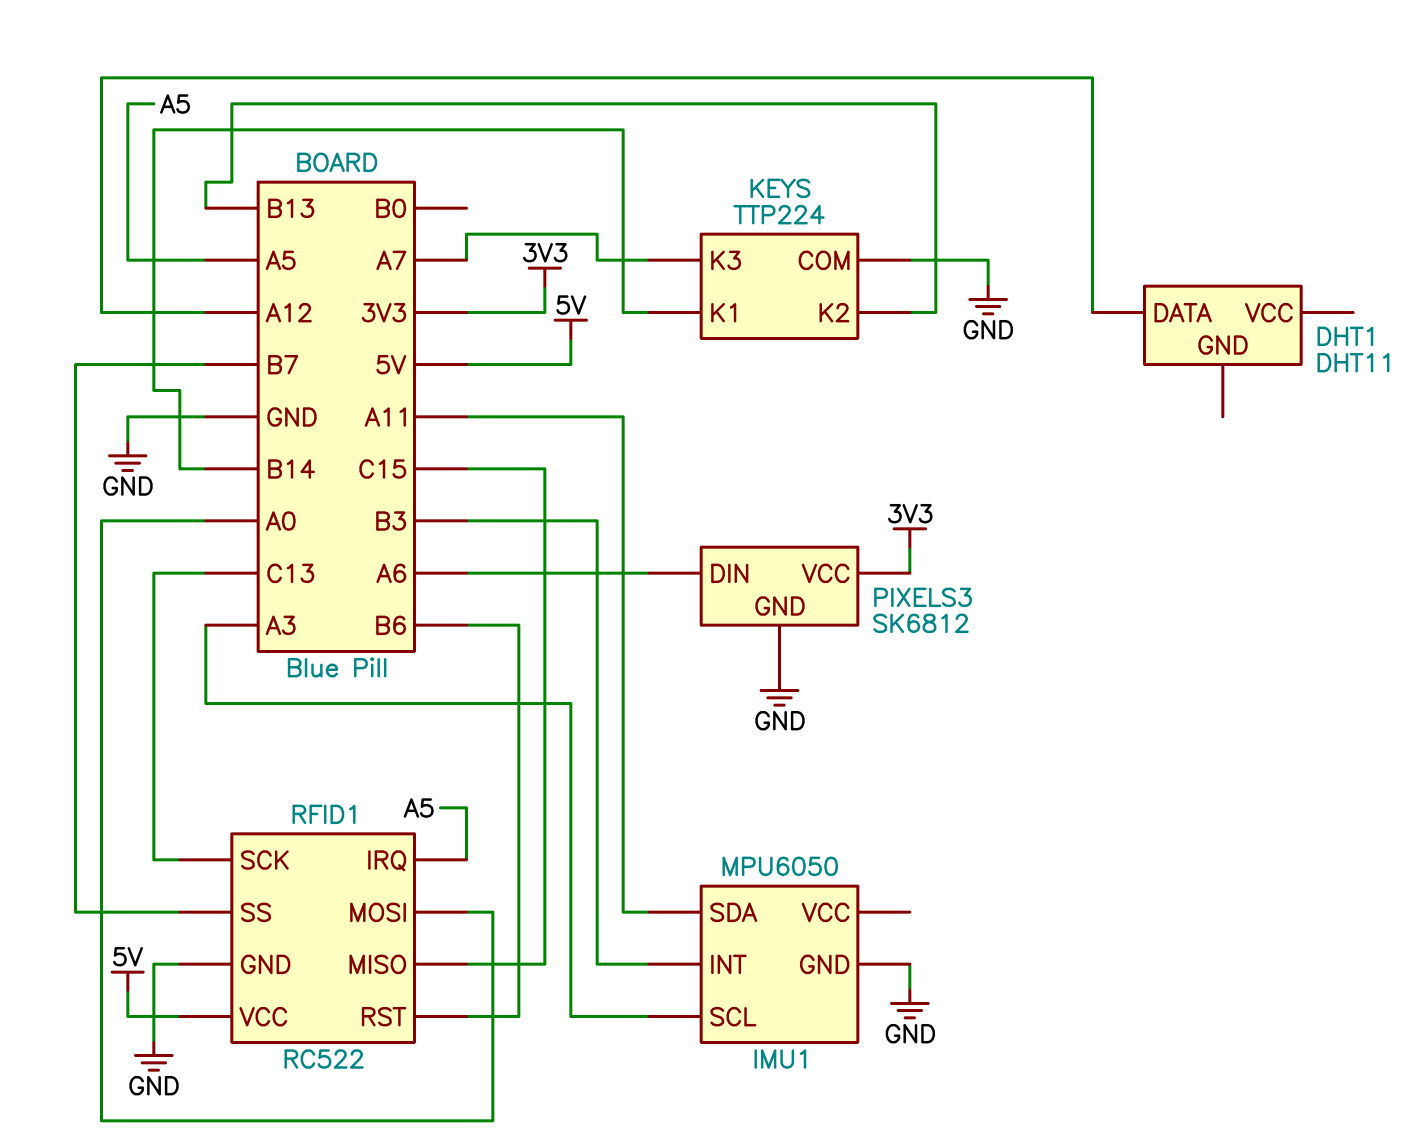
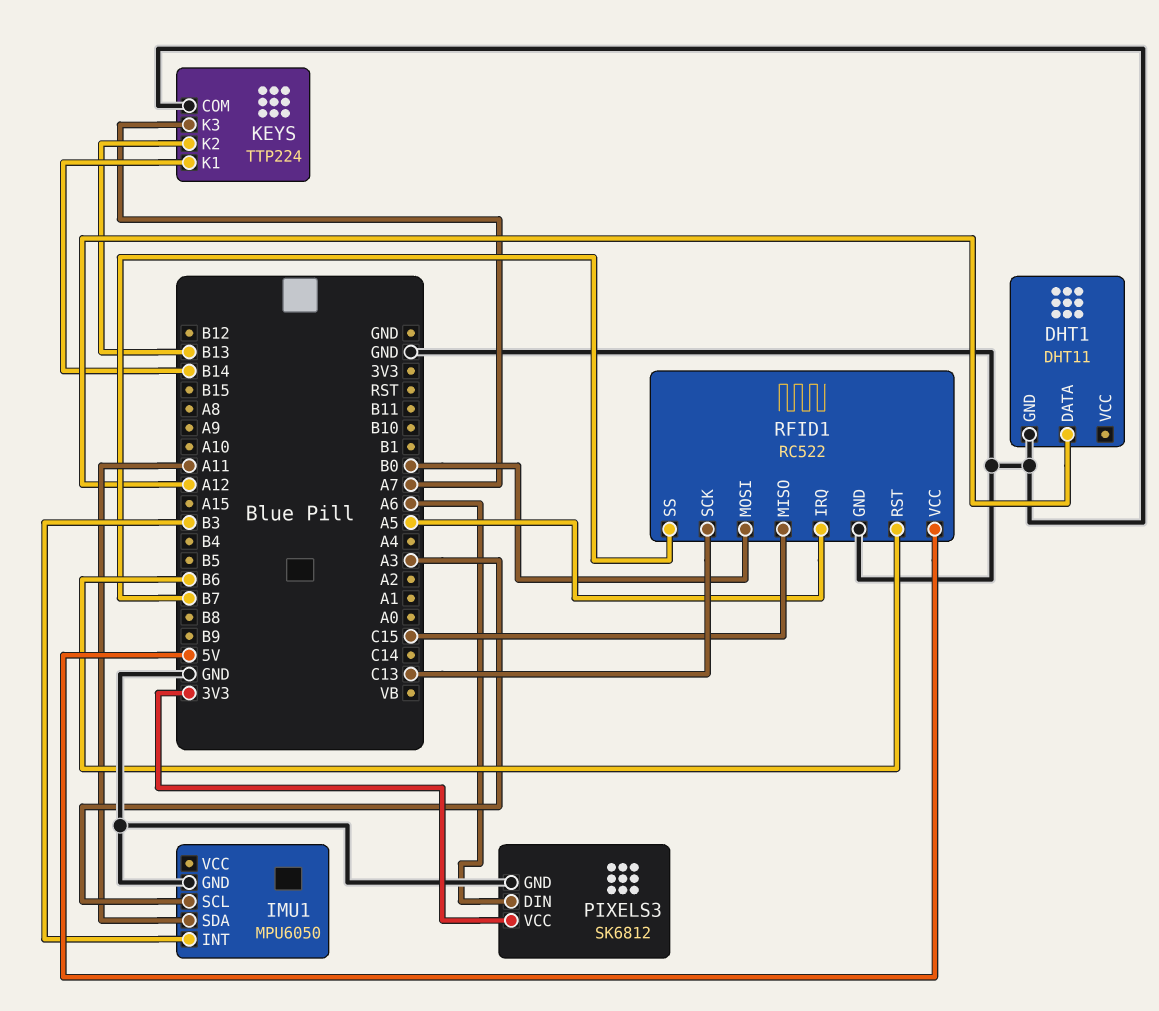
DHT1 pin GND: none -> GND
RFID1 pin MOSI: A0 -> B0

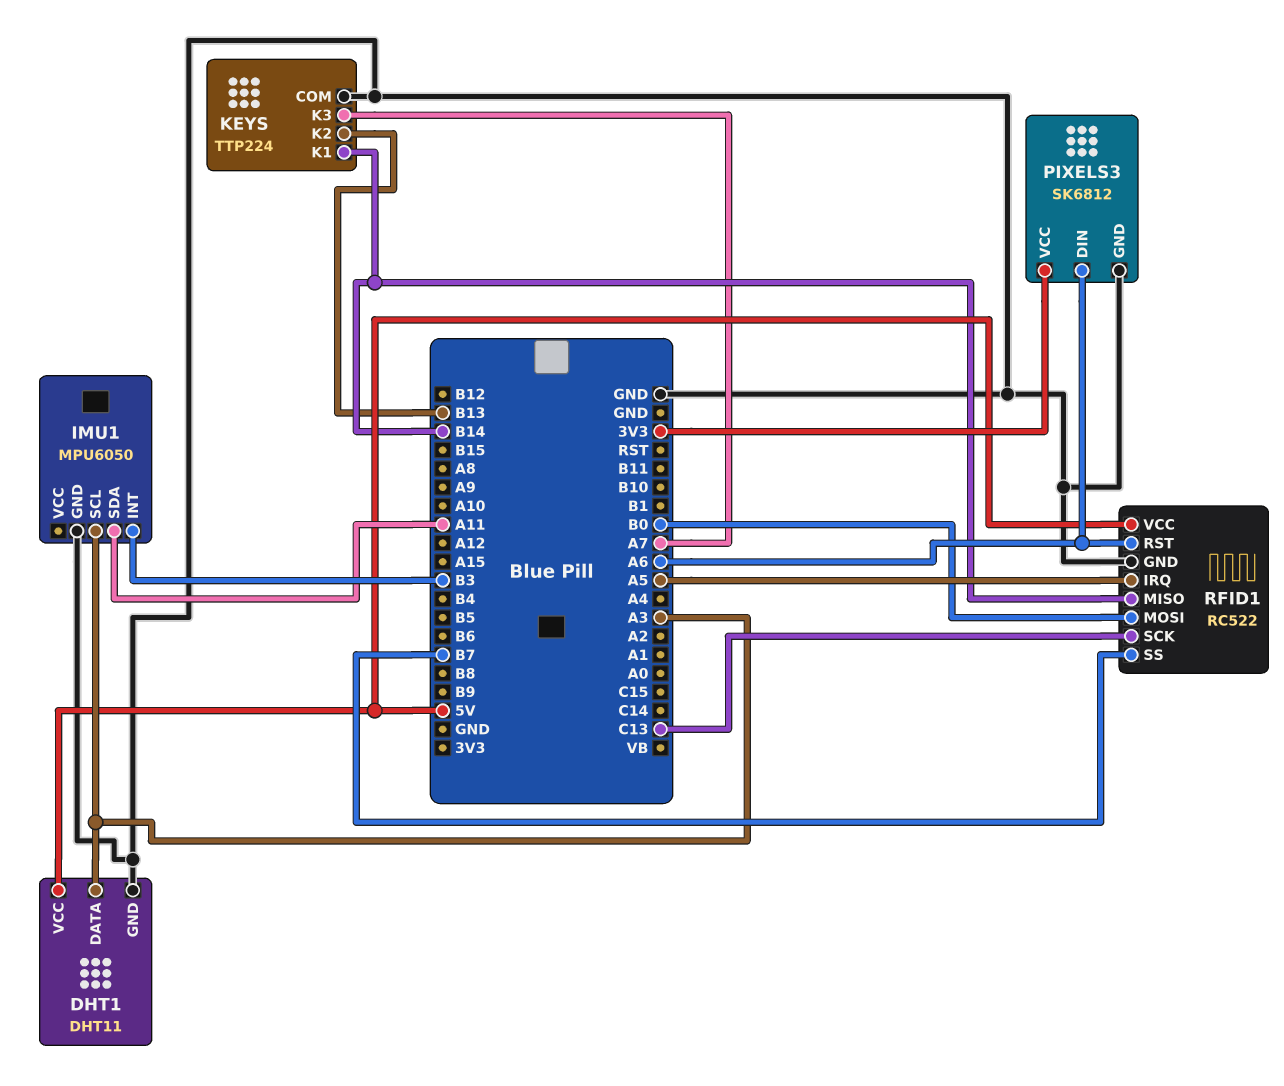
DHT1 pin DATA: A12 -> A3
DHT1 pin VCC: none -> 5V
RFID1 pin MISO: C15 -> B14
RFID1 pin RST: B6 -> A6

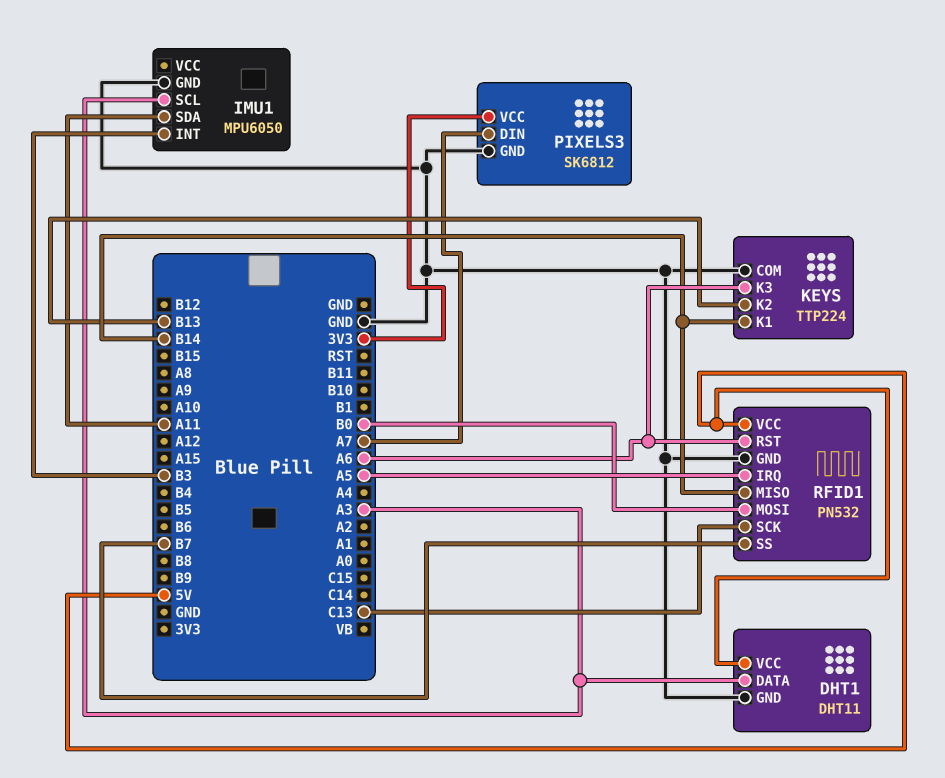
KEYS pin K3: A7 -> A6
PIXELS3 pin DIN: A6 -> A7
RFID1: RC522 -> PN532

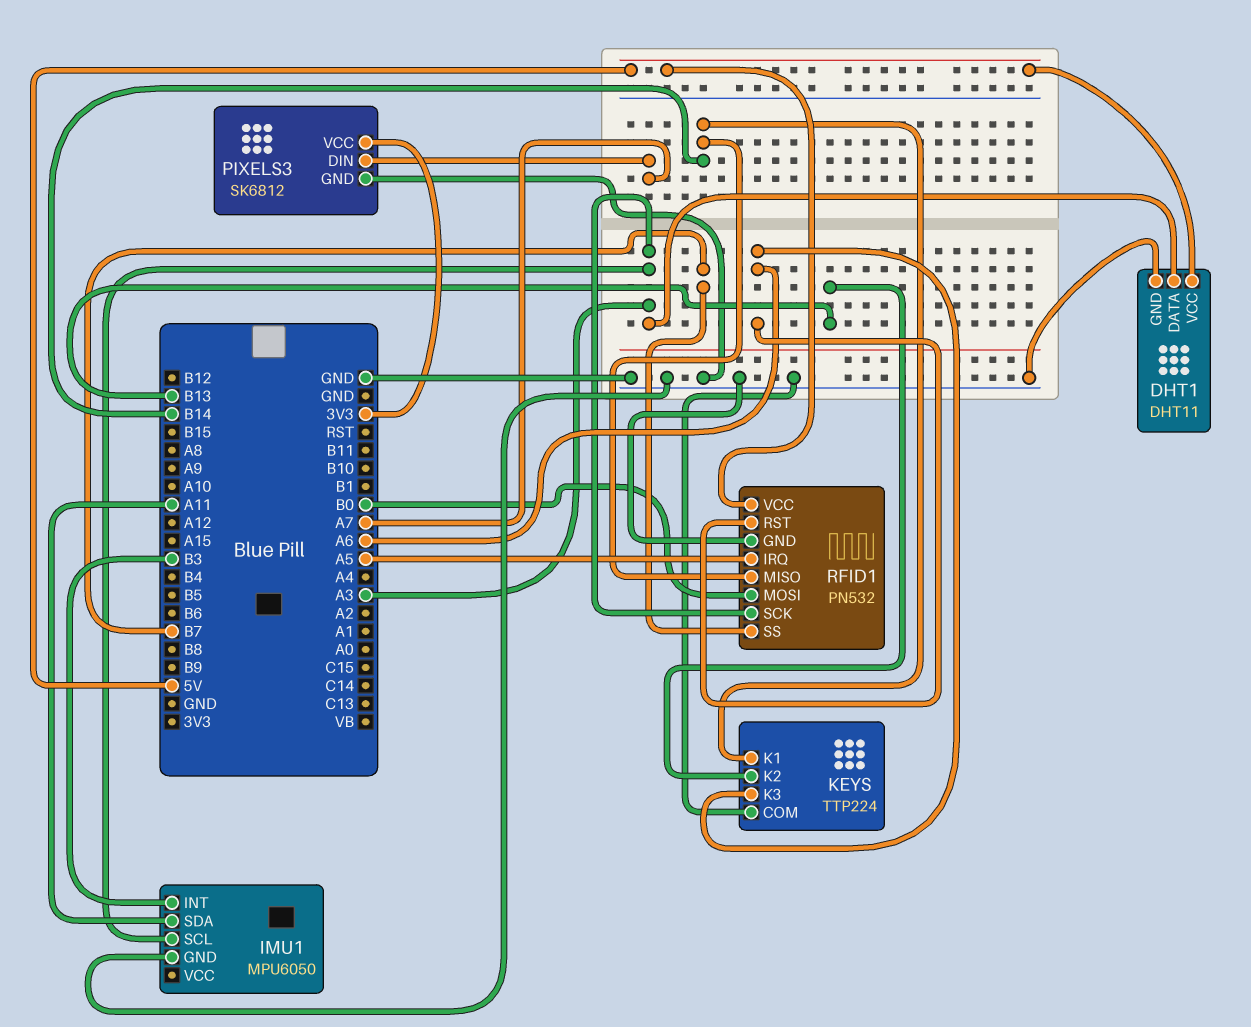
RFID1 pin SCK: C13 -> A3

